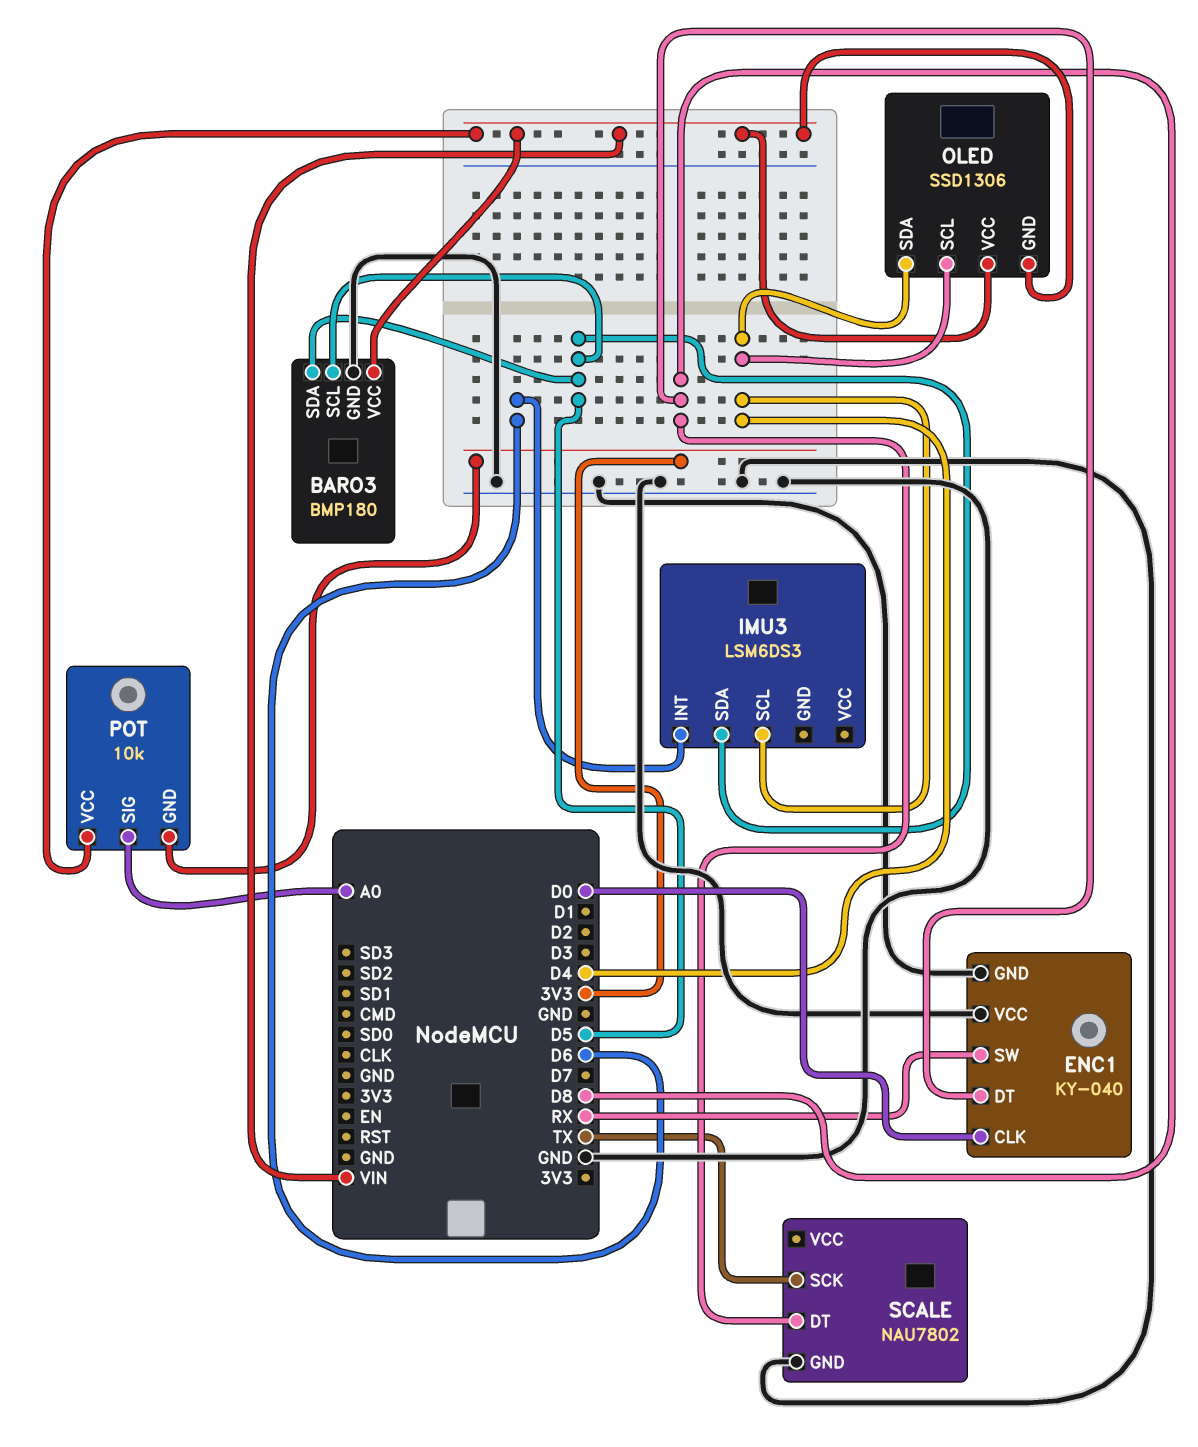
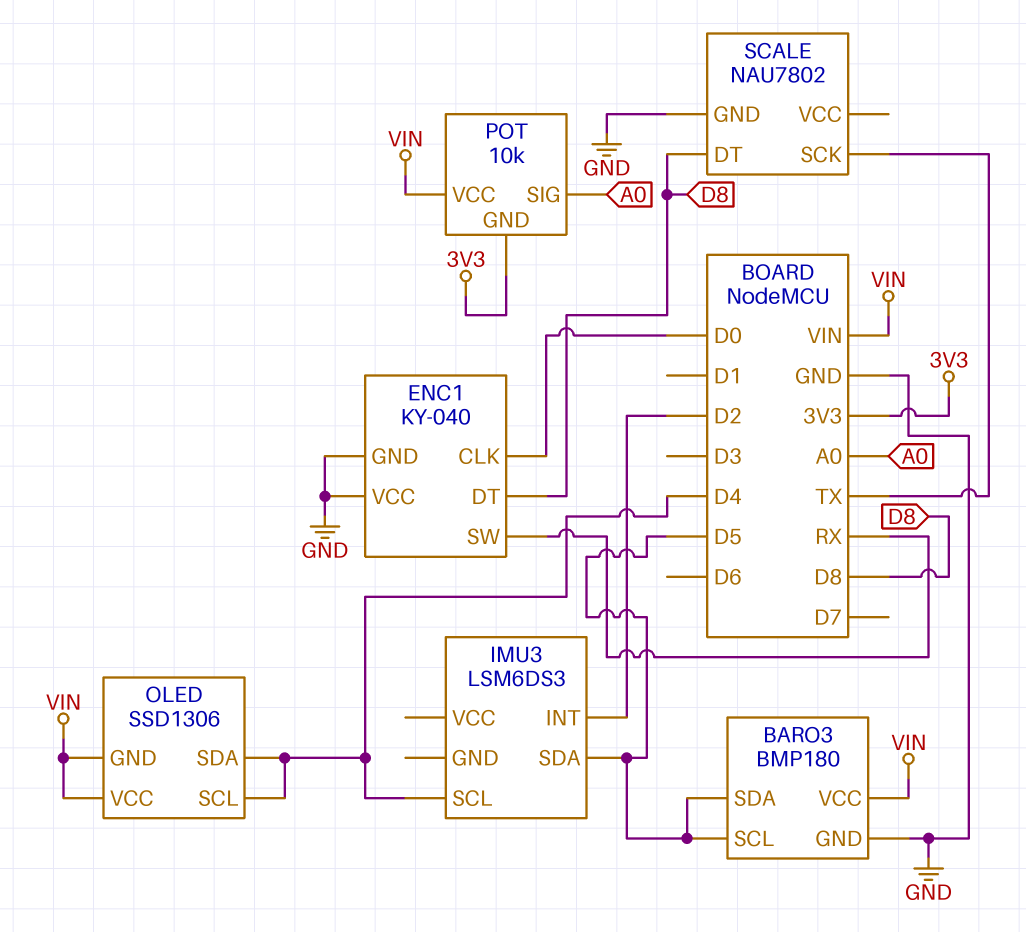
IMU3 pin INT: D6 -> D2

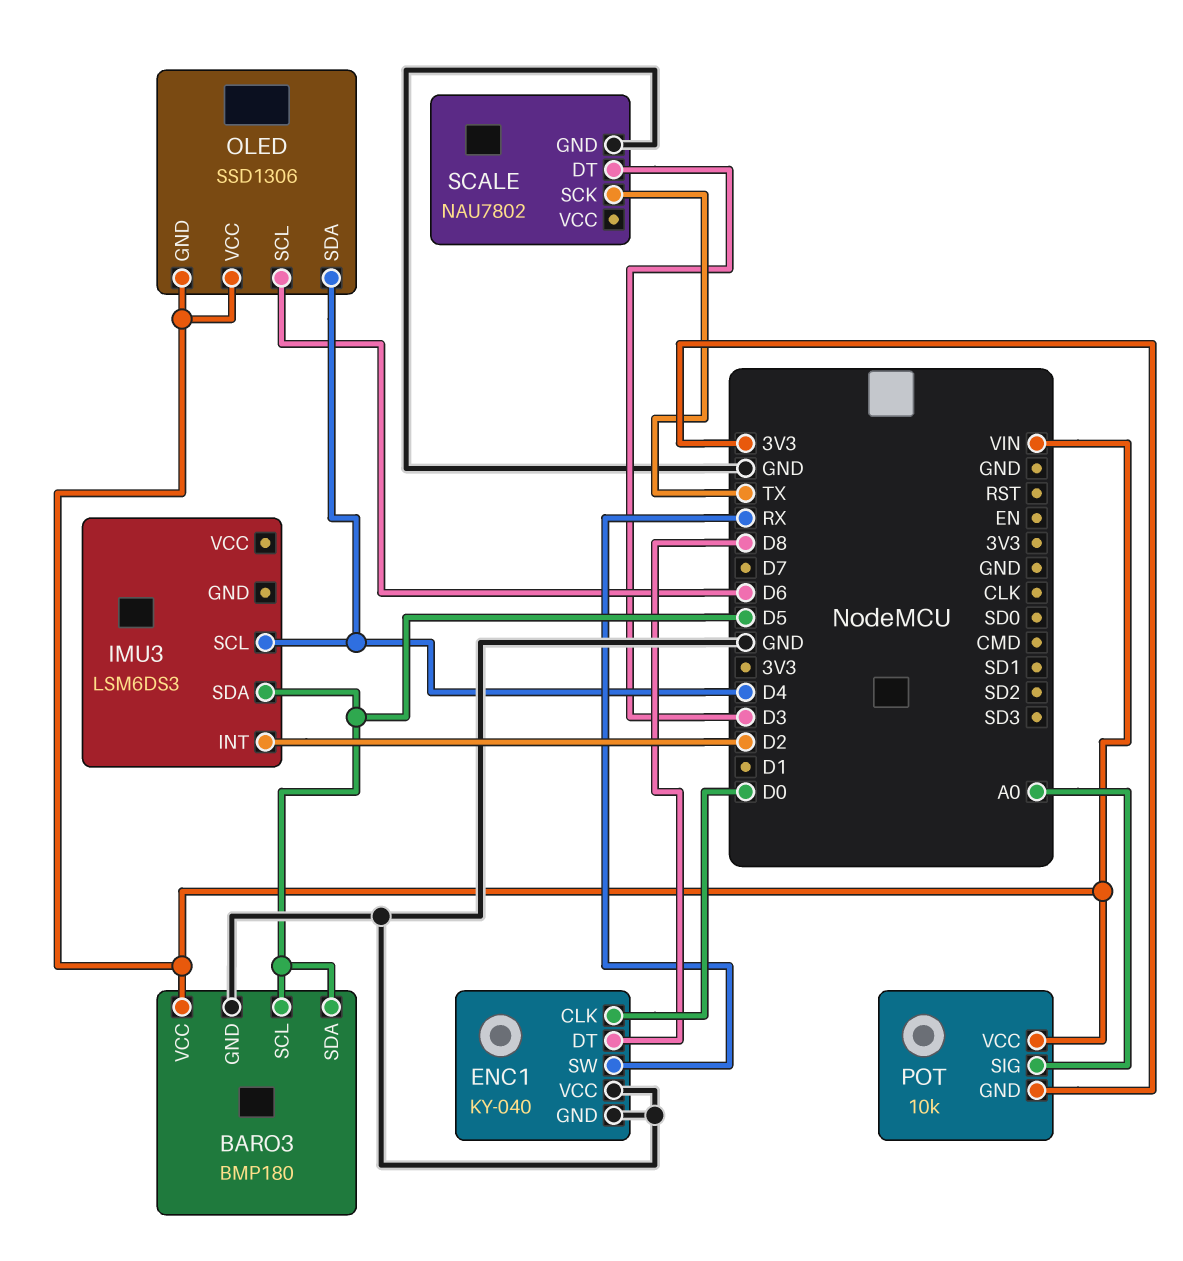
OLED pin SCL: D4 -> D6
SCALE pin DT: D8 -> D3

